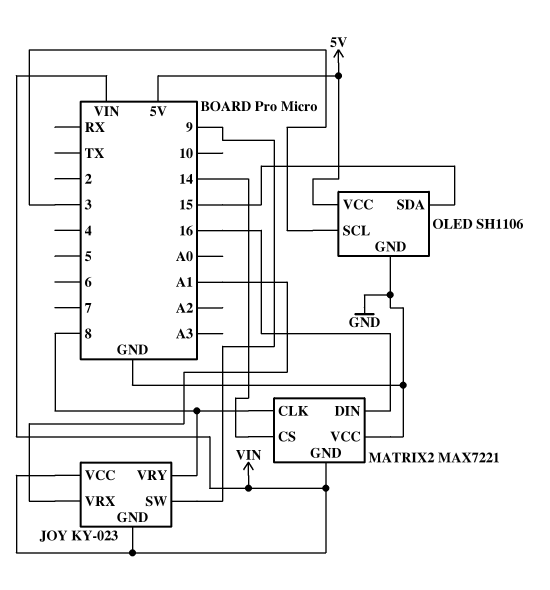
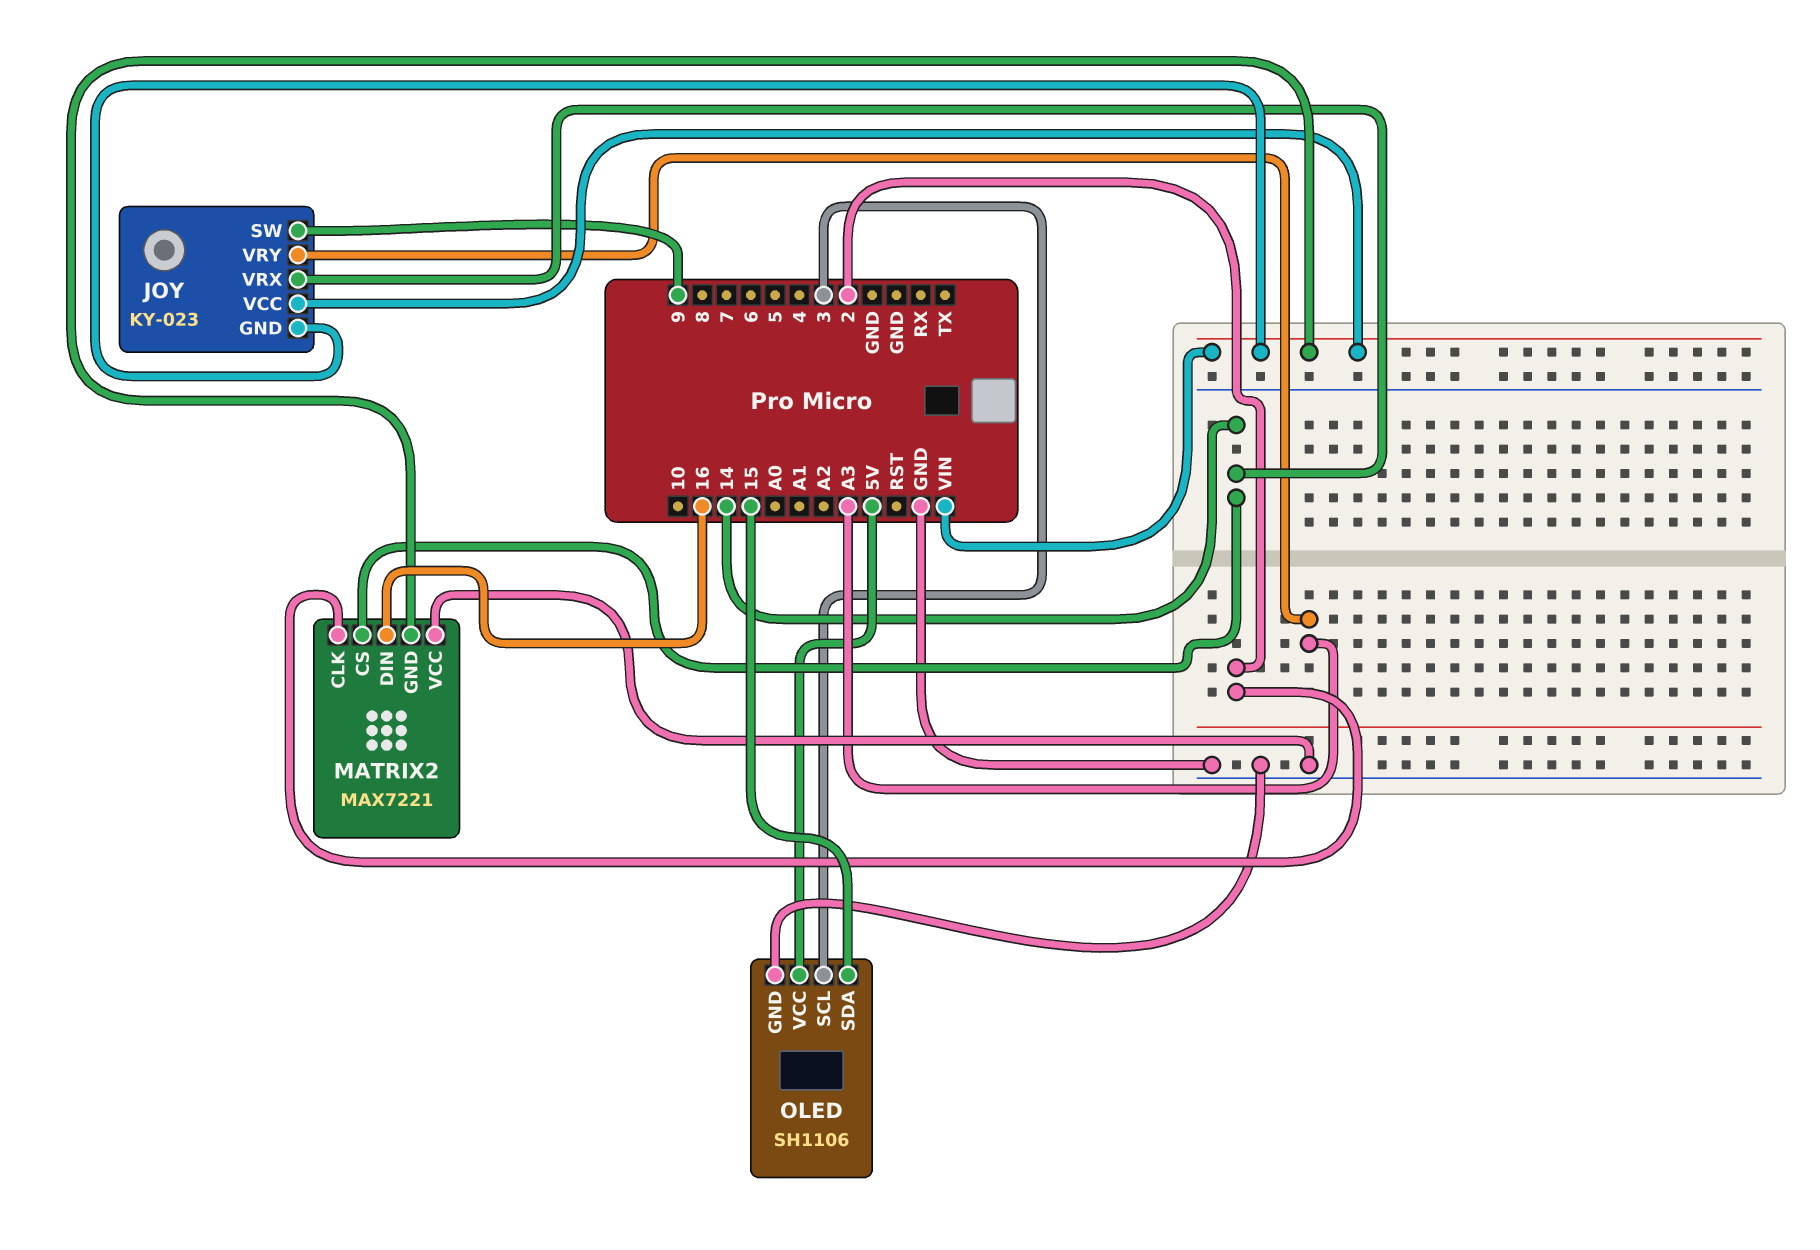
JOY pin VRX: A1 -> 14
JOY pin VRY: 8 -> A3
MATRIX2 pin CLK: 8 -> 2

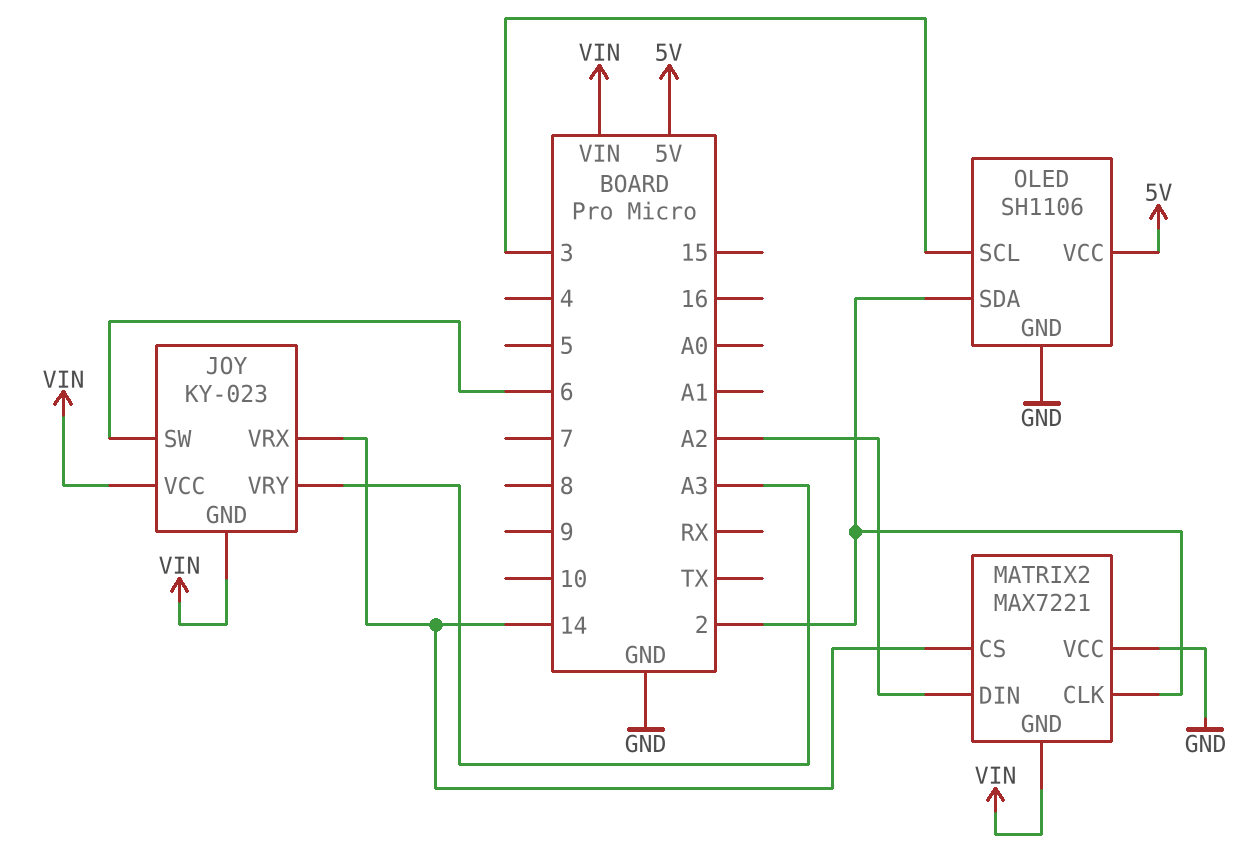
JOY pin SW: 9 -> 6
MATRIX2 pin DIN: 16 -> A2
OLED pin SDA: 15 -> 2

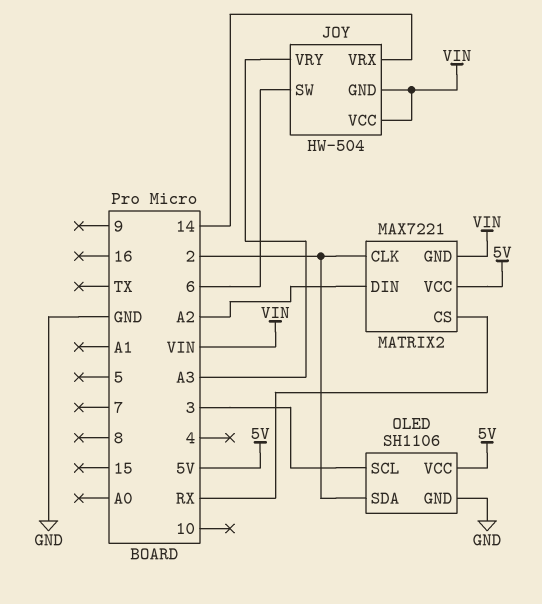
JOY: KY-023 -> HW-504
MATRIX2 pin CS: 14 -> RX
MATRIX2 pin VCC: GND -> 5V

